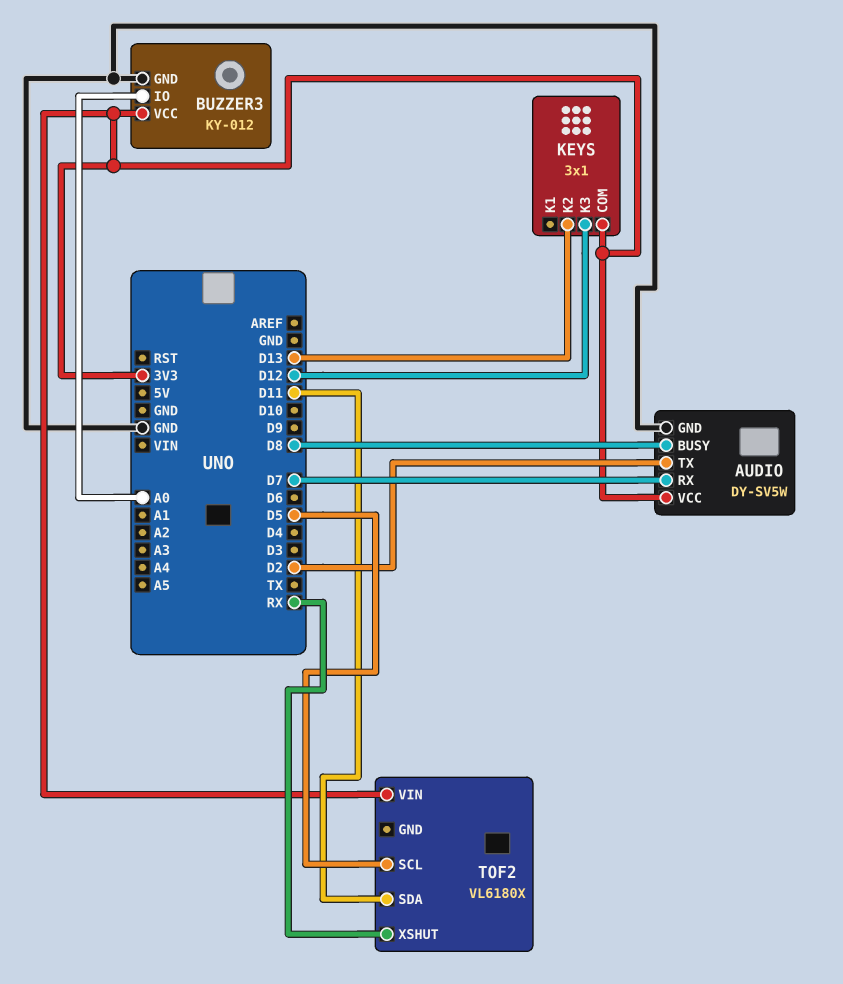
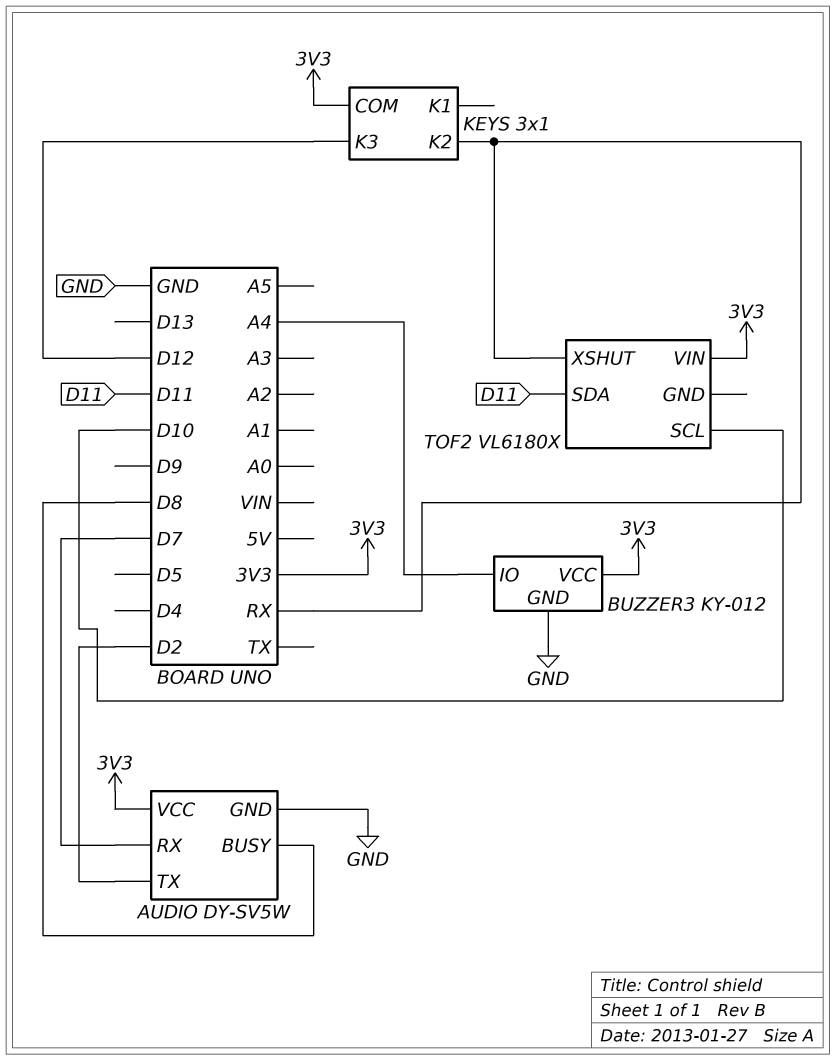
BUZZER3 pin IO: A0 -> A4
KEYS pin K2: D13 -> RX
TOF2 pin SCL: D5 -> D10

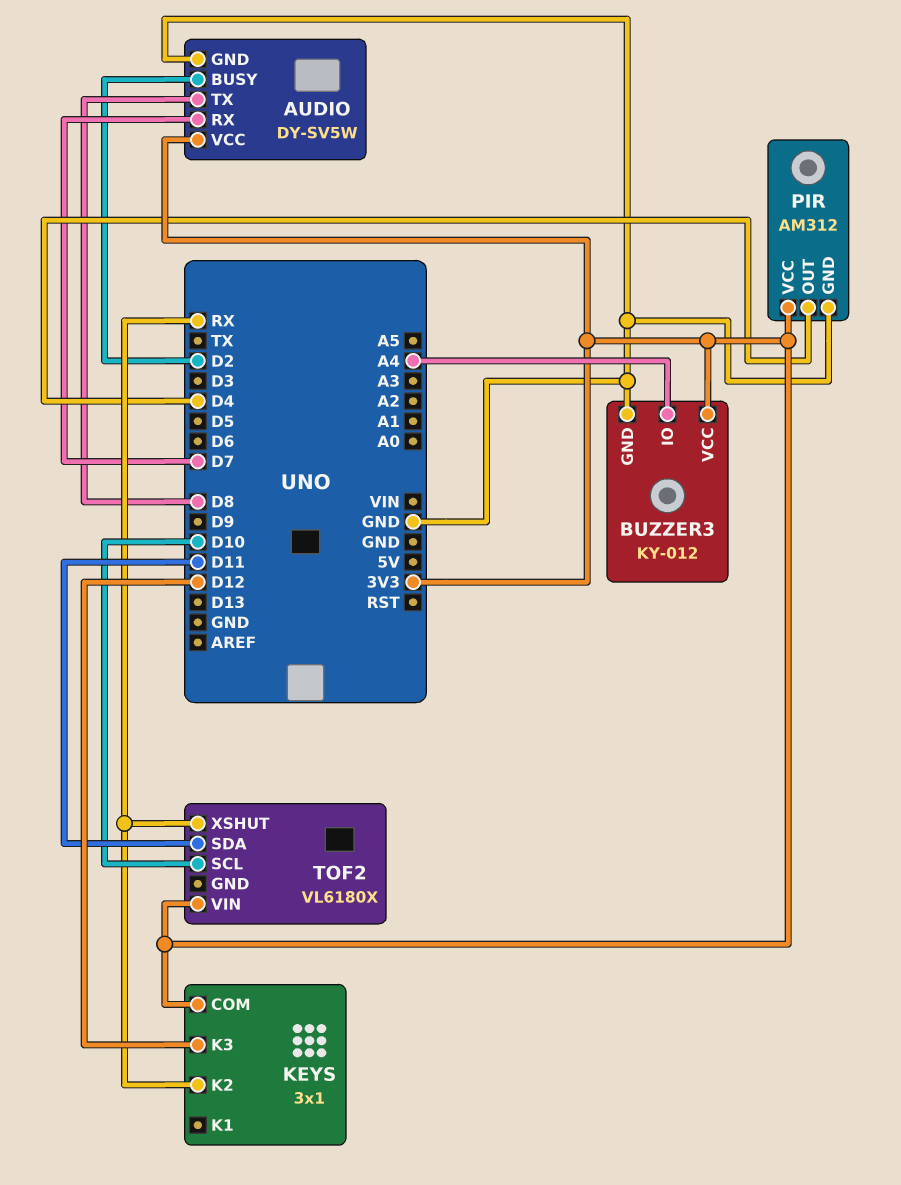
AUDIO pin BUSY: D8 -> D2
AUDIO pin TX: D2 -> D8
PIR: none -> AM312
PIR pin GND: none -> GND
PIR pin OUT: none -> D4
PIR pin VCC: none -> 3V3

